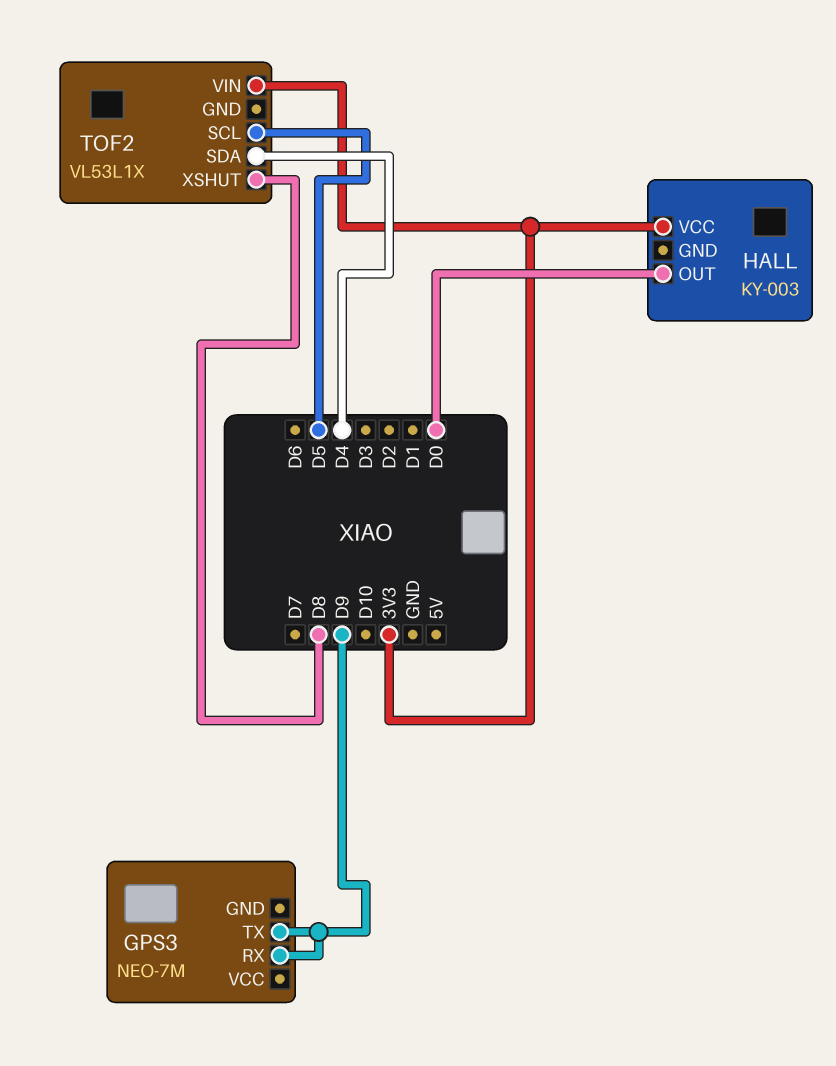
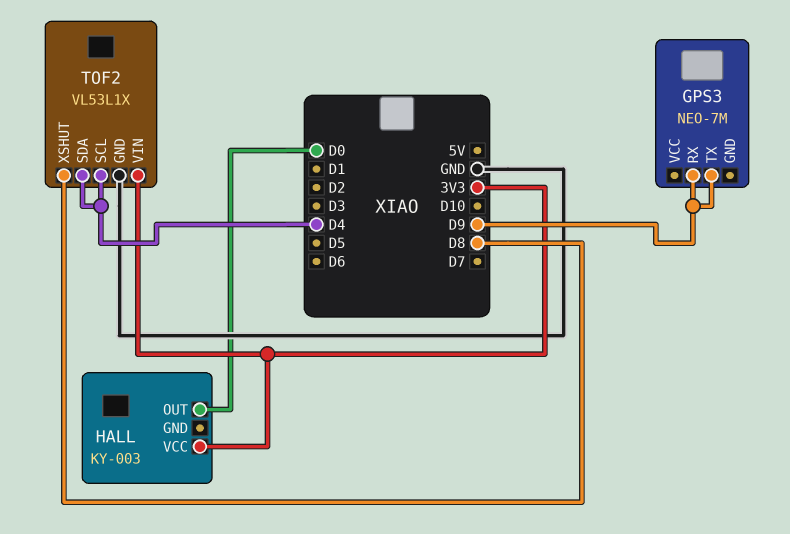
TOF2 pin GND: none -> GND
TOF2 pin SCL: D5 -> D4

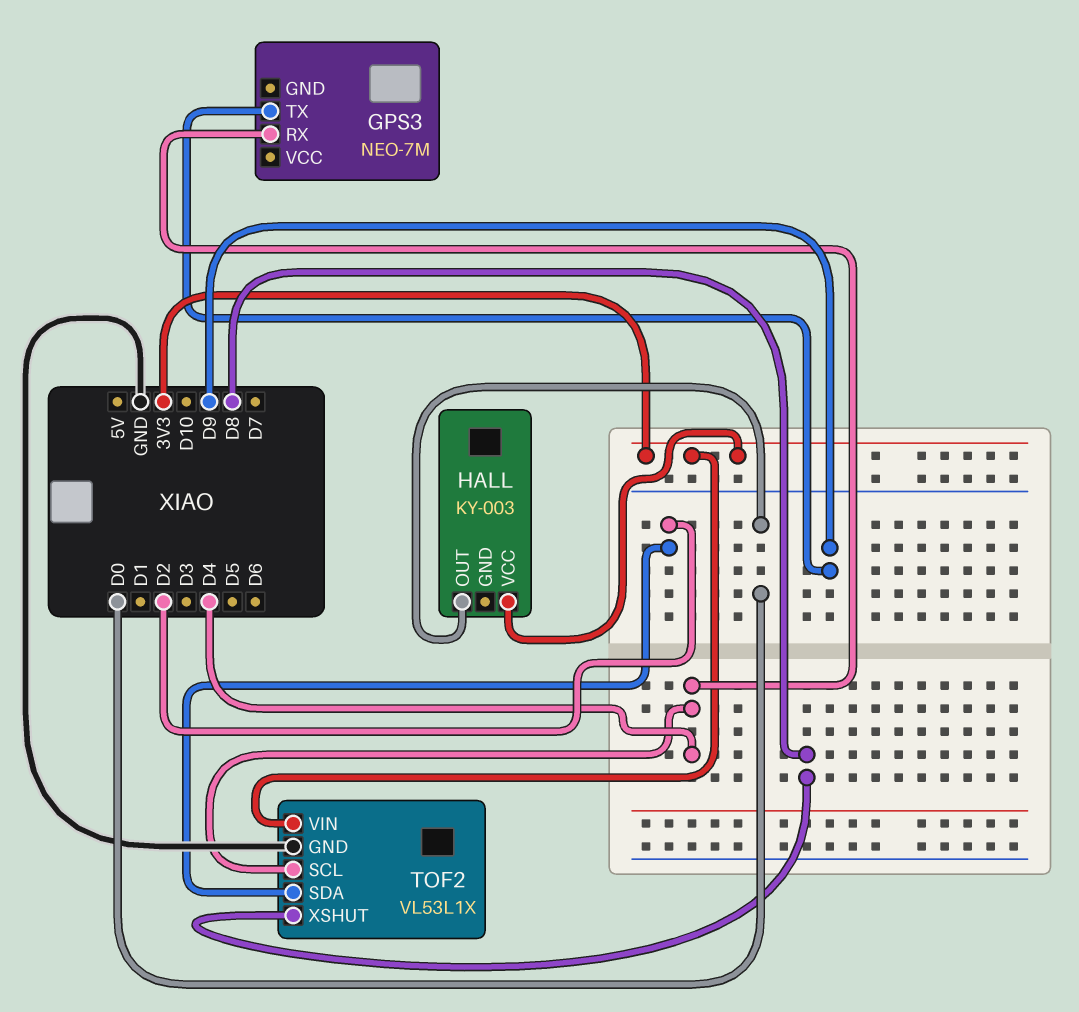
GPS3 pin RX: D9 -> D4
TOF2 pin SDA: D4 -> D2

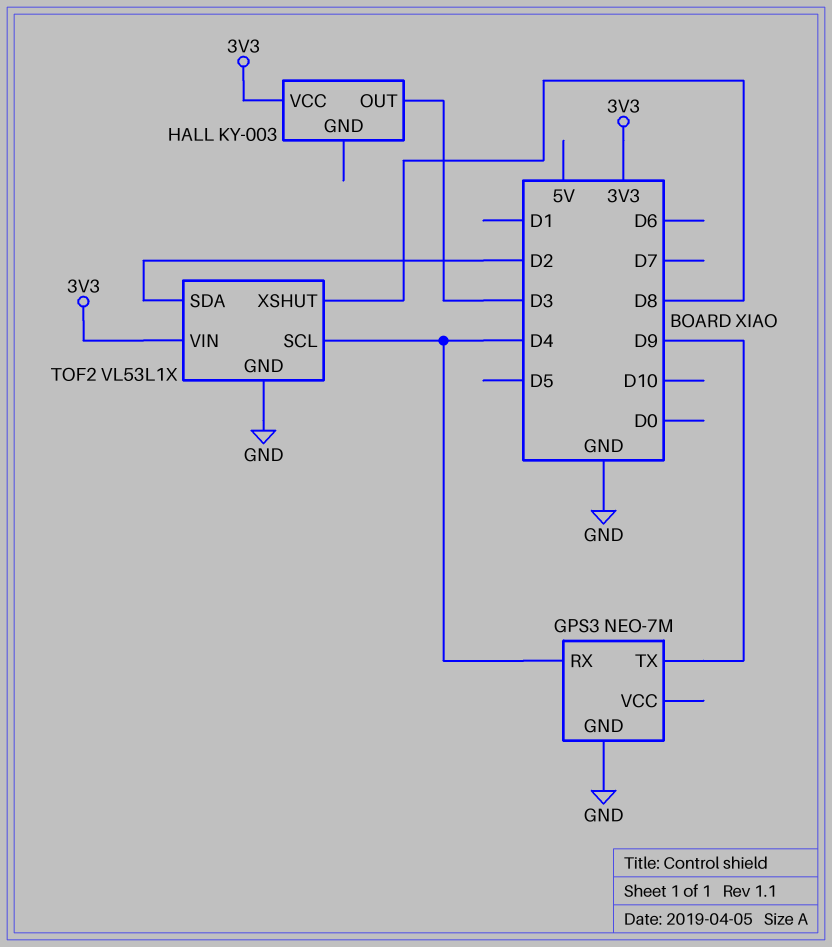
GPS3 pin GND: none -> GND
HALL pin OUT: D0 -> D3

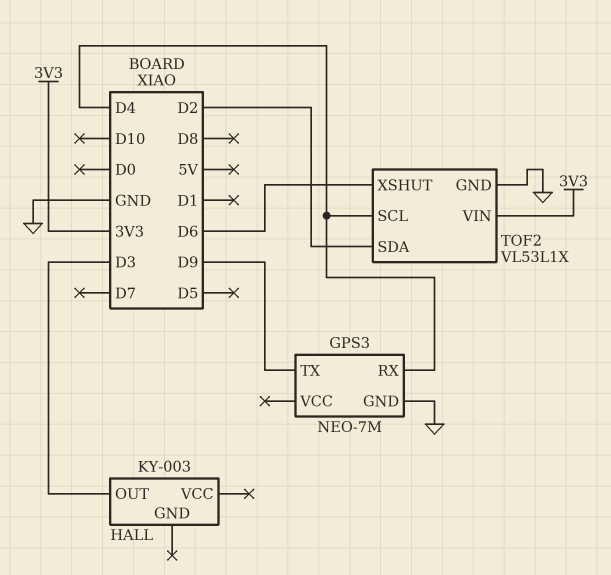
HALL pin VCC: 3V3 -> none
TOF2 pin XSHUT: D8 -> D6

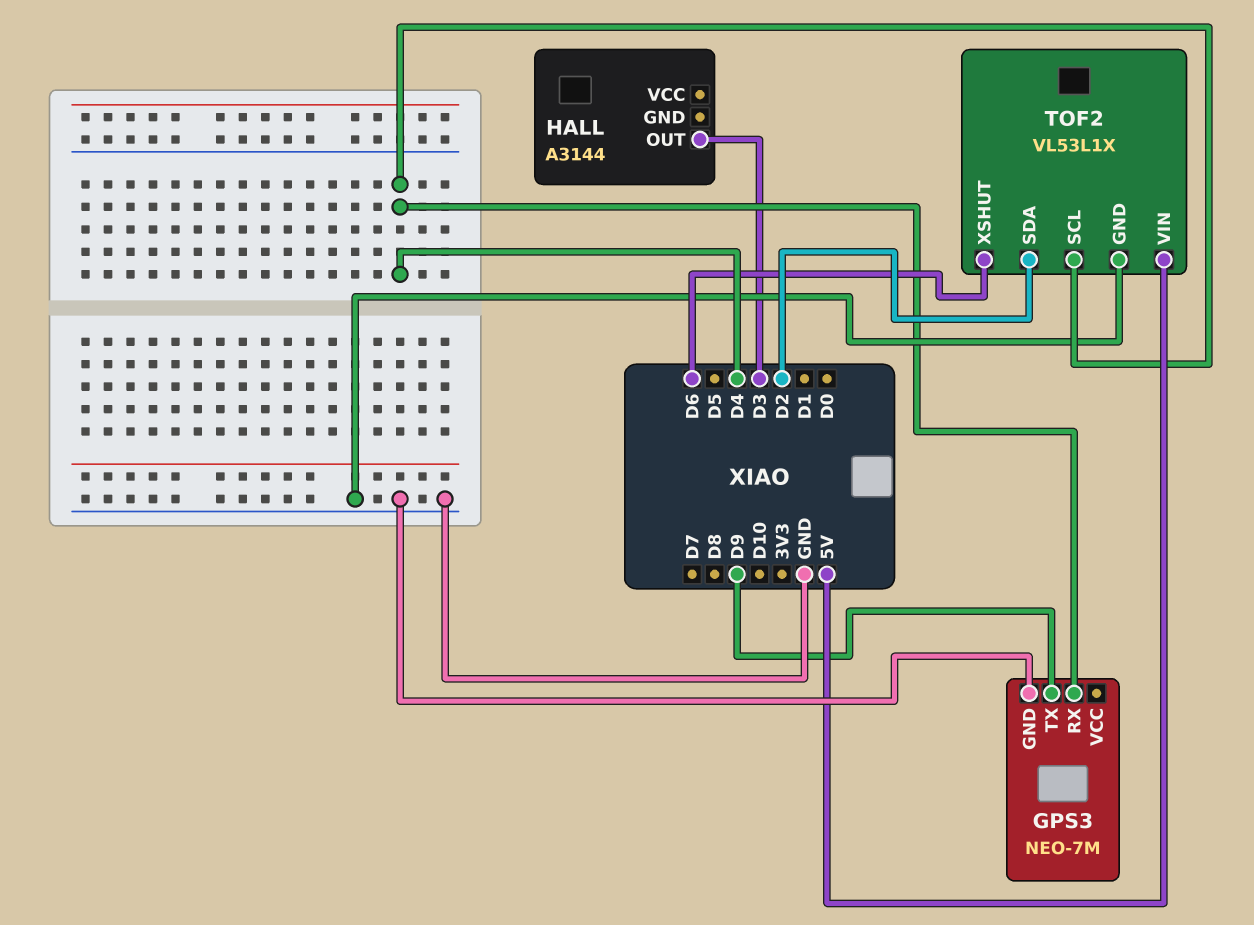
HALL: KY-003 -> A3144
TOF2 pin VIN: 3V3 -> 5V

